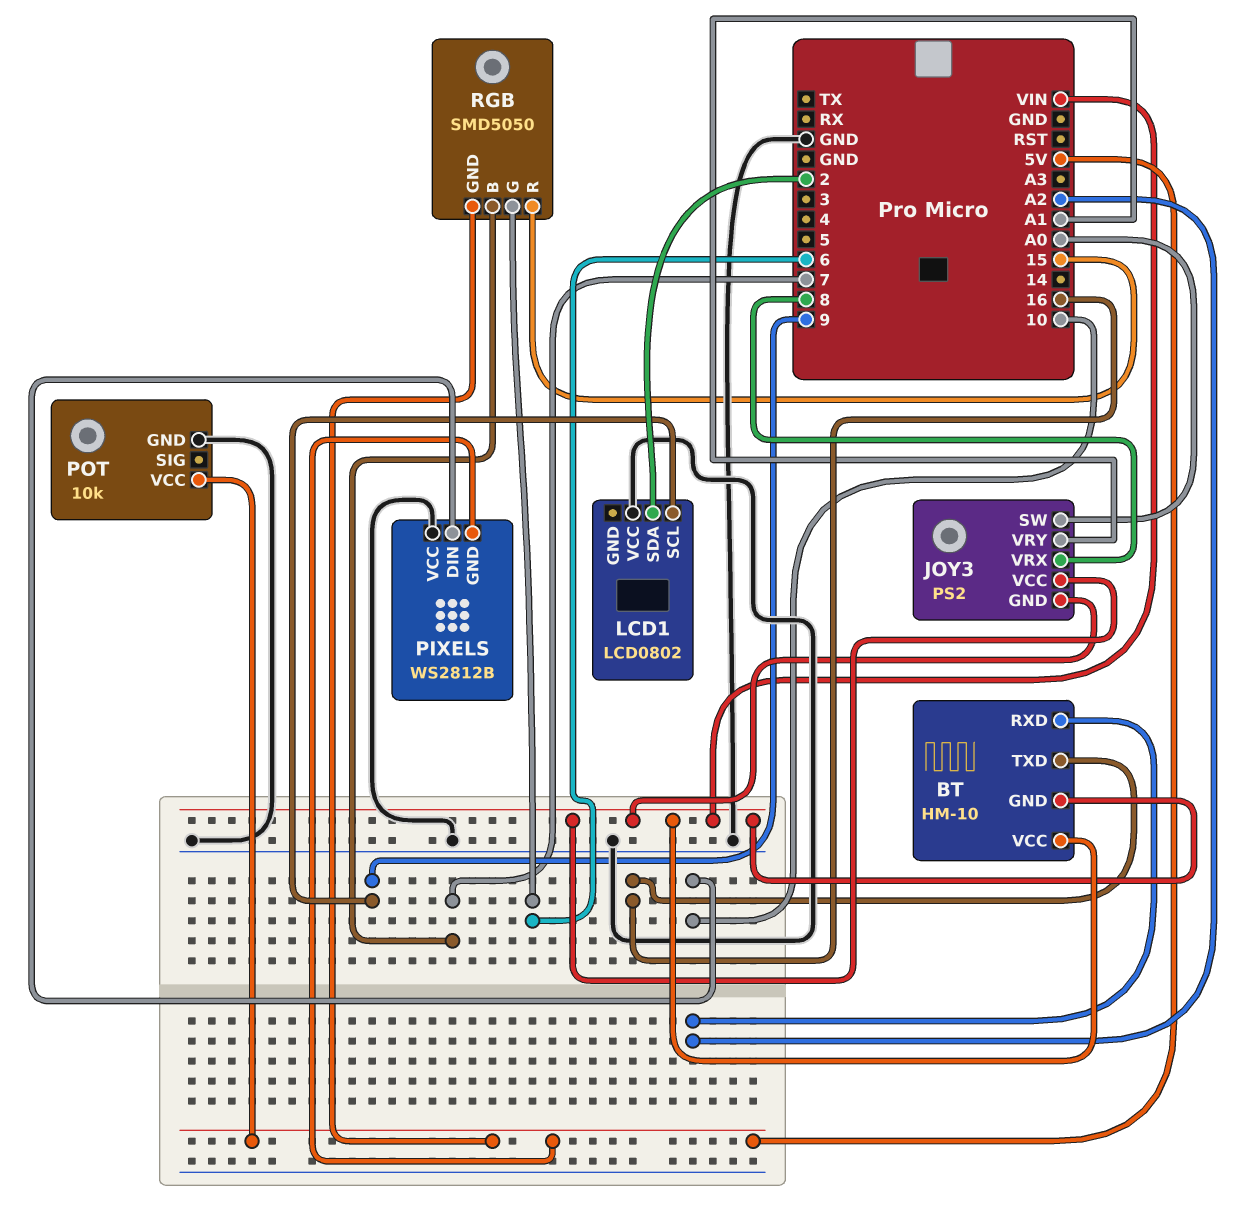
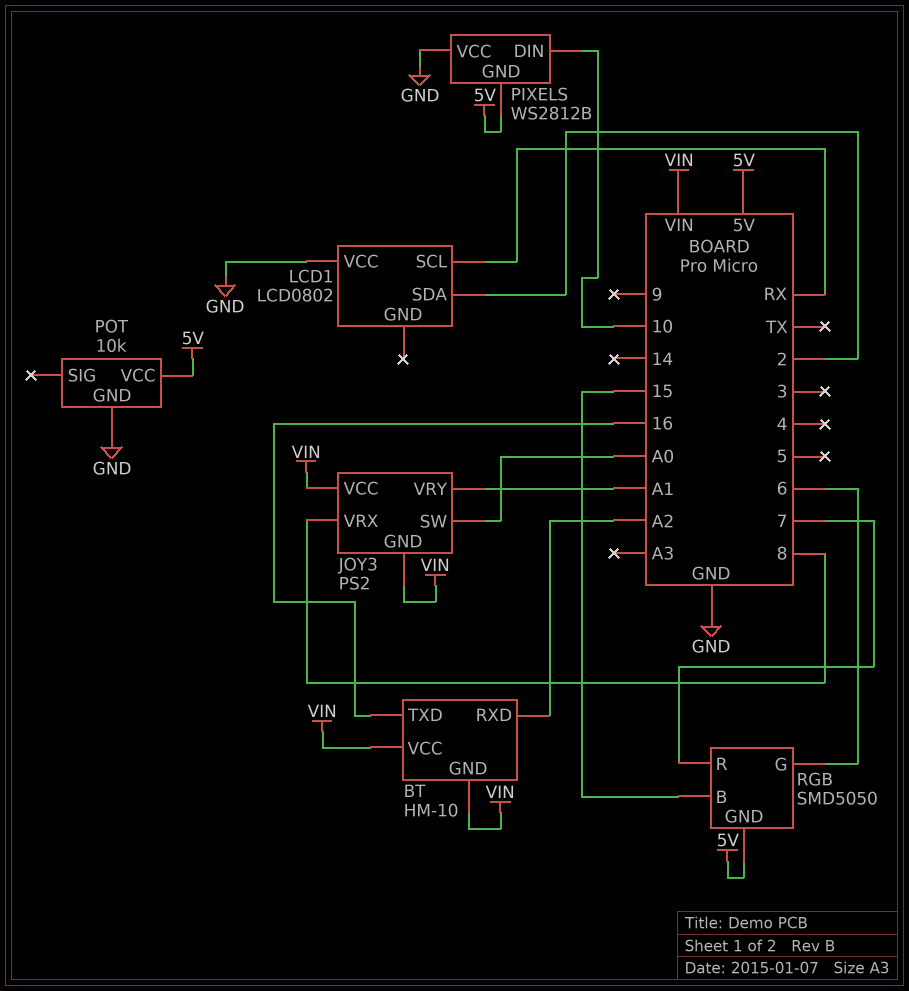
LCD1 pin SCL: 9 -> RX
RGB pin B: 7 -> 15
RGB pin R: 15 -> 7

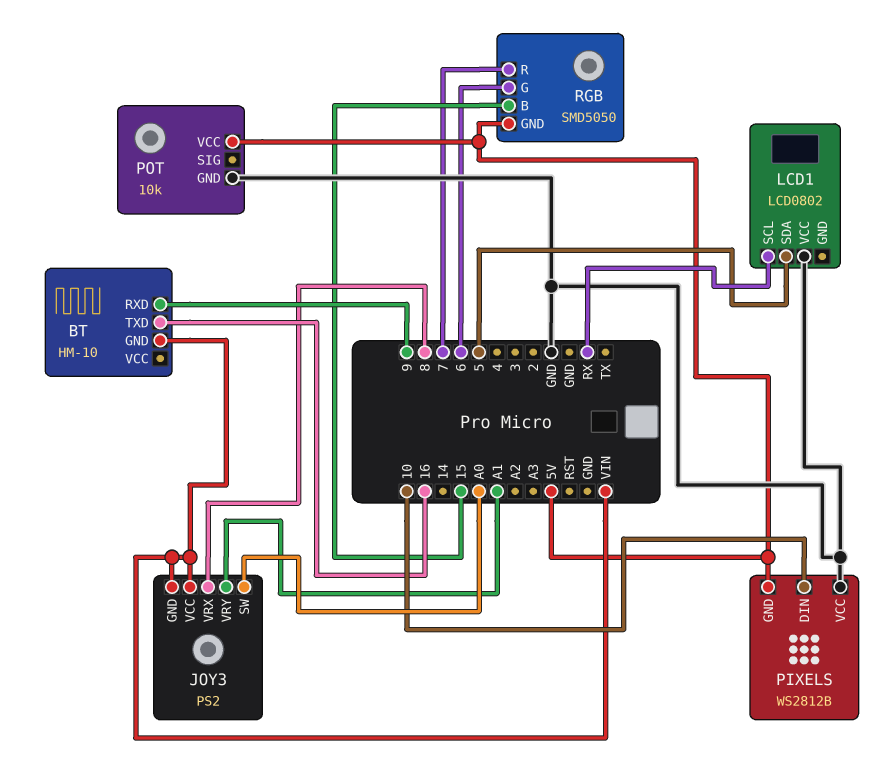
BT pin RXD: A2 -> 9
BT pin VCC: VIN -> none
LCD1 pin SDA: 2 -> 5

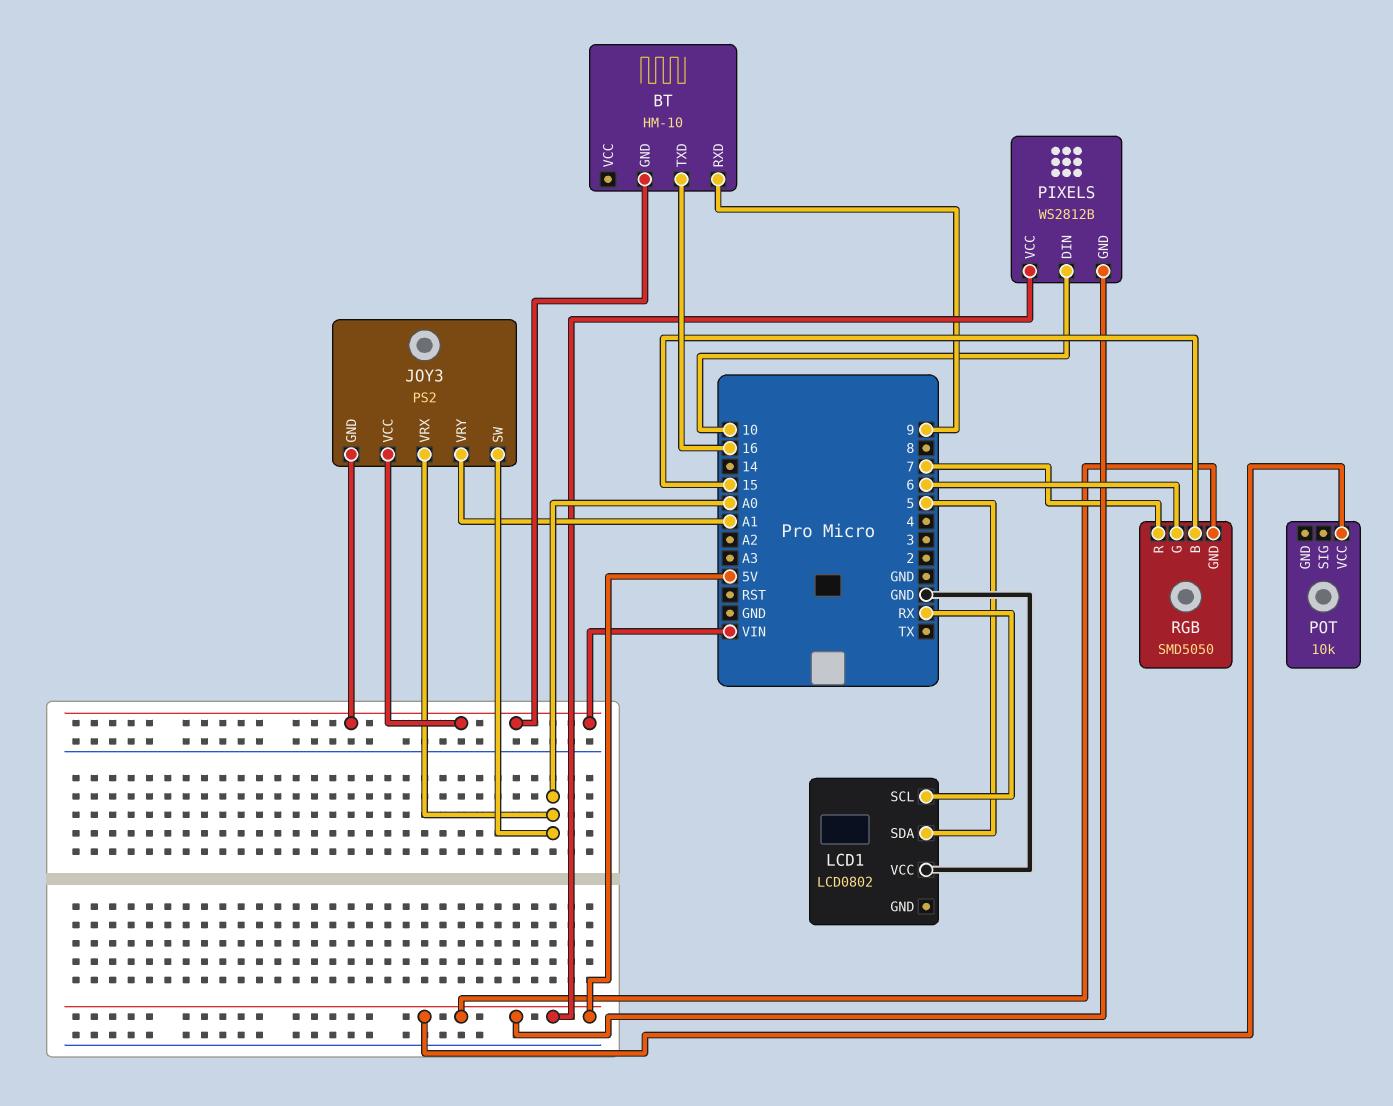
JOY3 pin VRX: 8 -> A0
PIXELS pin VCC: GND -> 5V
POT pin GND: GND -> none

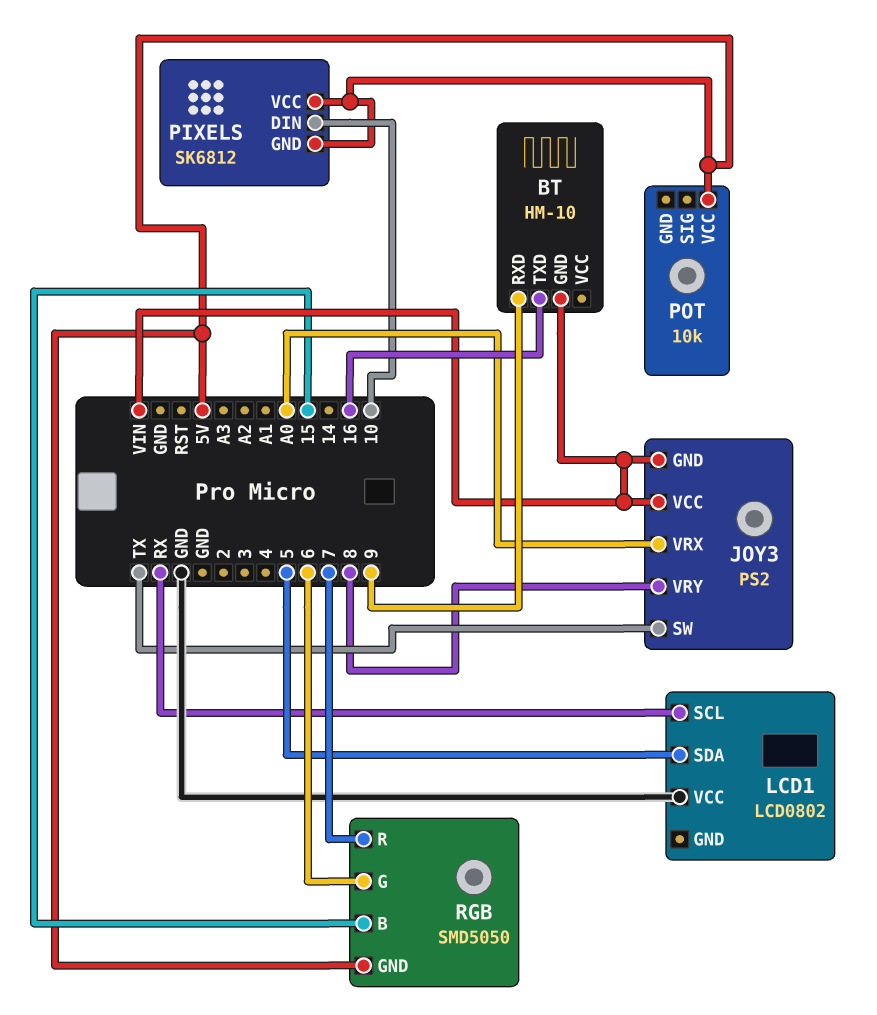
JOY3 pin SW: A0 -> TX
JOY3 pin VRY: A1 -> 8
PIXELS: WS2812B -> SK6812

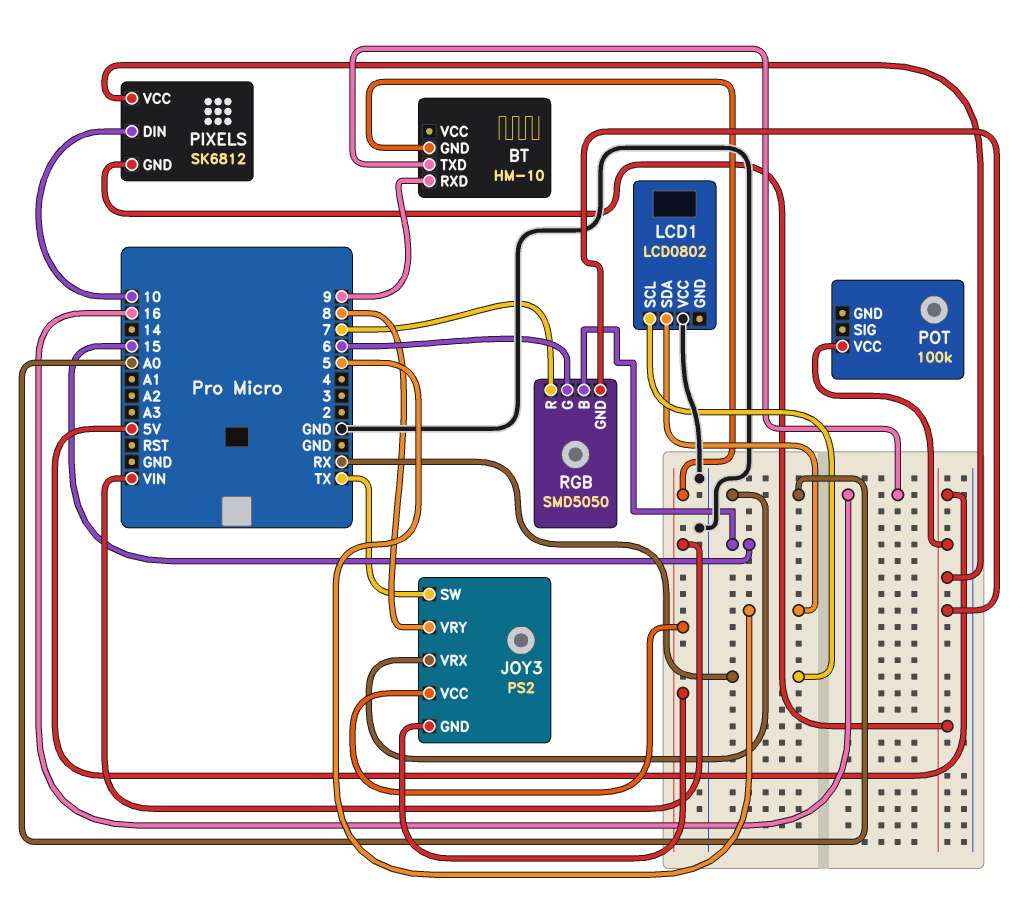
POT: 10k -> 100k

